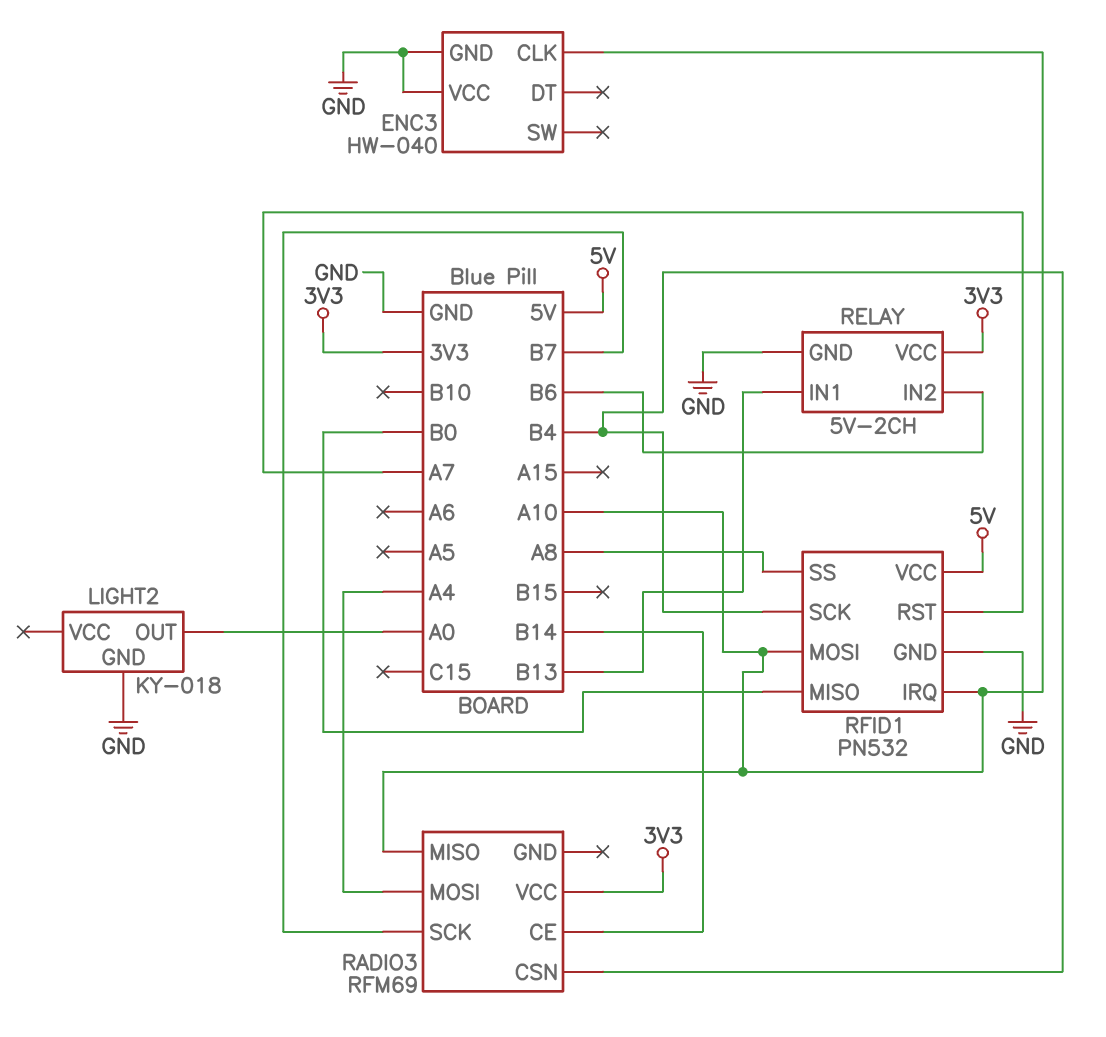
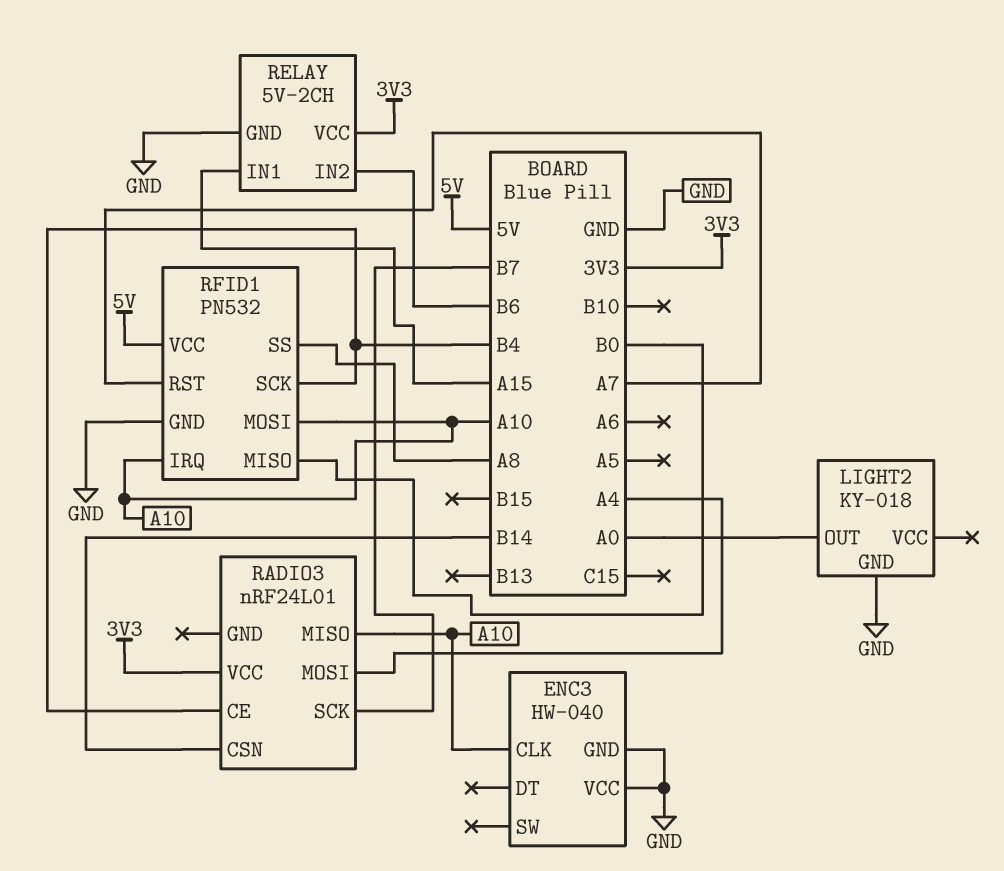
RADIO3: RFM69 -> nRF24L01
RADIO3 pin CE: B14 -> B4
RADIO3 pin CSN: B4 -> B14
RELAY pin IN1: B13 -> A15

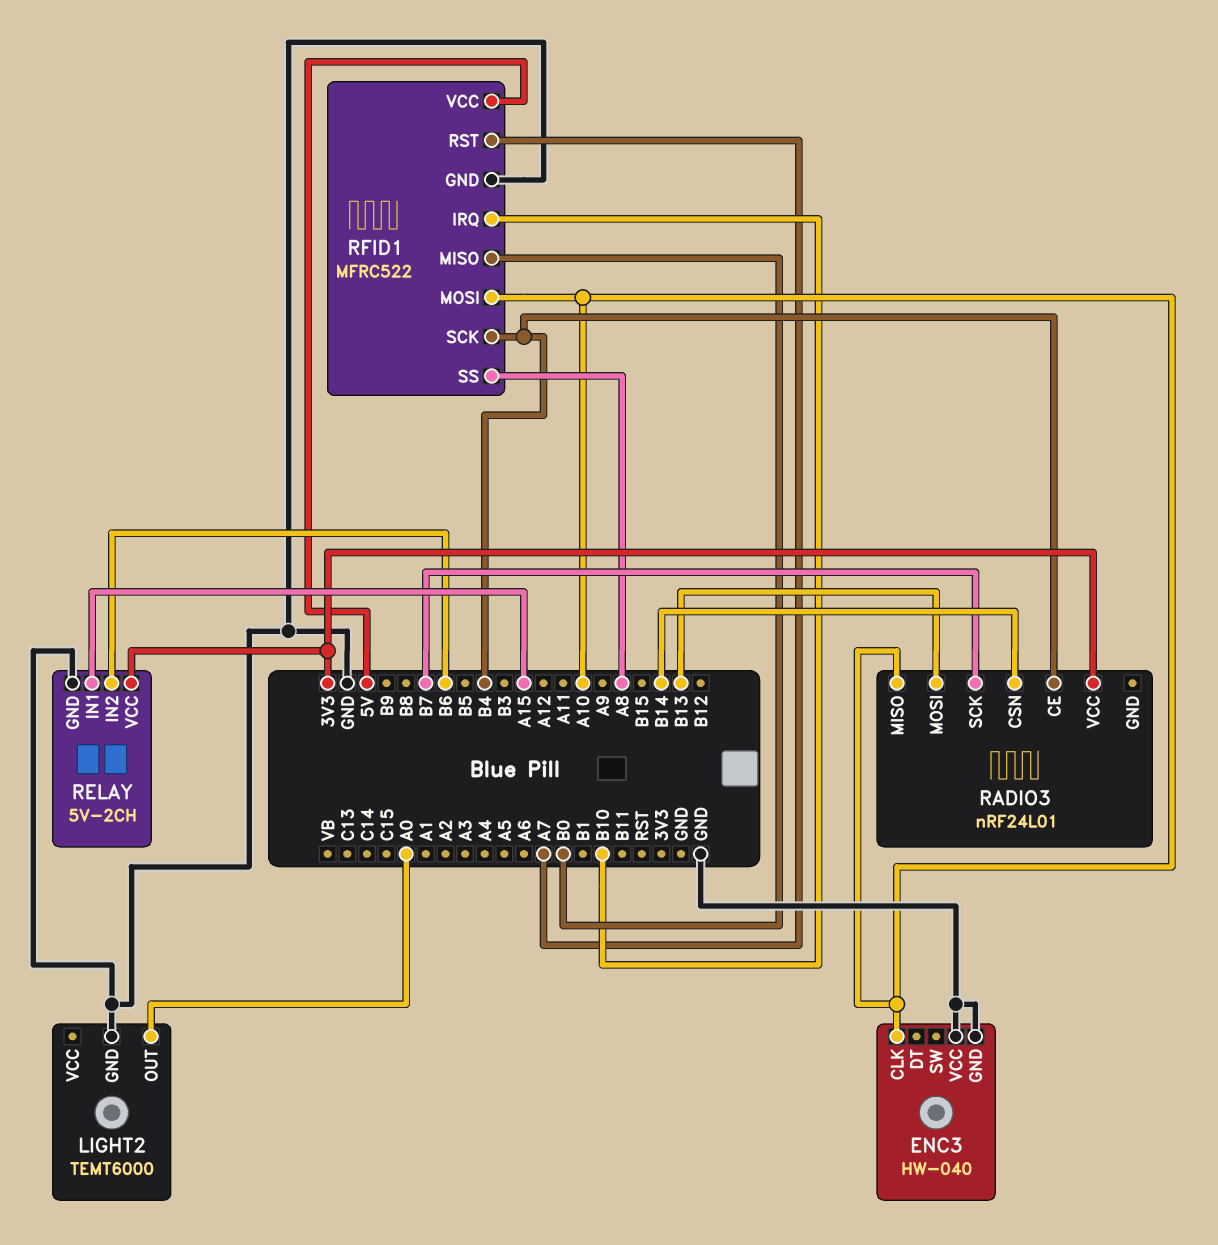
LIGHT2: KY-018 -> TEMT6000
RADIO3 pin MOSI: A4 -> B13
RFID1: PN532 -> MFRC522
RFID1 pin IRQ: A10 -> B10

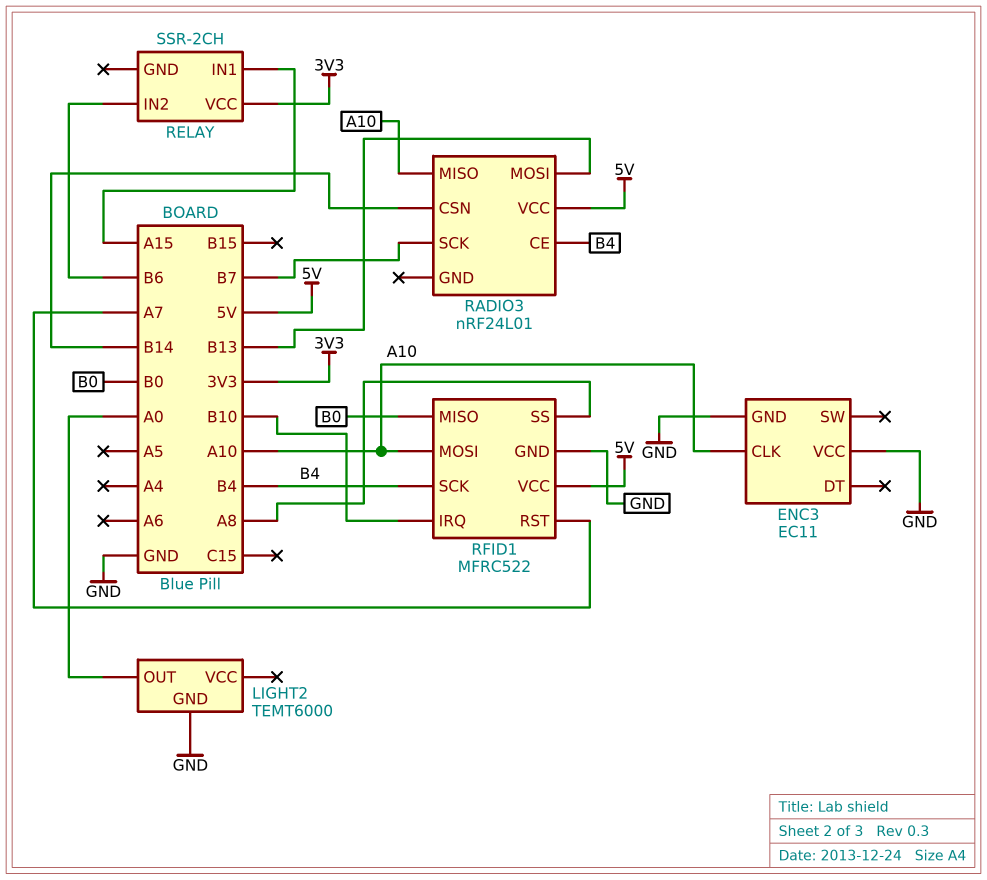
ENC3: HW-040 -> EC11
RADIO3 pin VCC: 3V3 -> 5V
RELAY: 5V-2CH -> SSR-2CH
RELAY pin GND: GND -> none

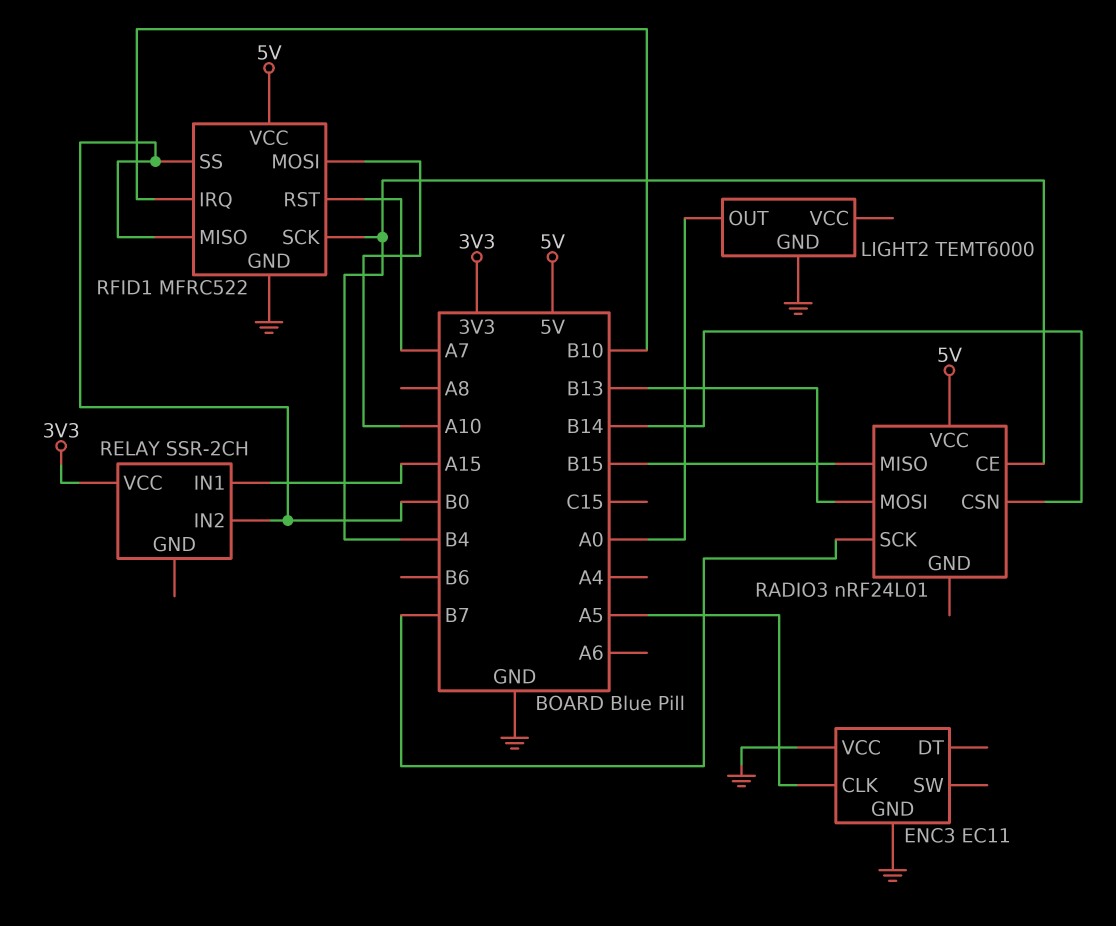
ENC3 pin CLK: A10 -> A5
RADIO3 pin MISO: A10 -> B15
RELAY pin IN2: B6 -> B0
RFID1 pin SS: A8 -> B0

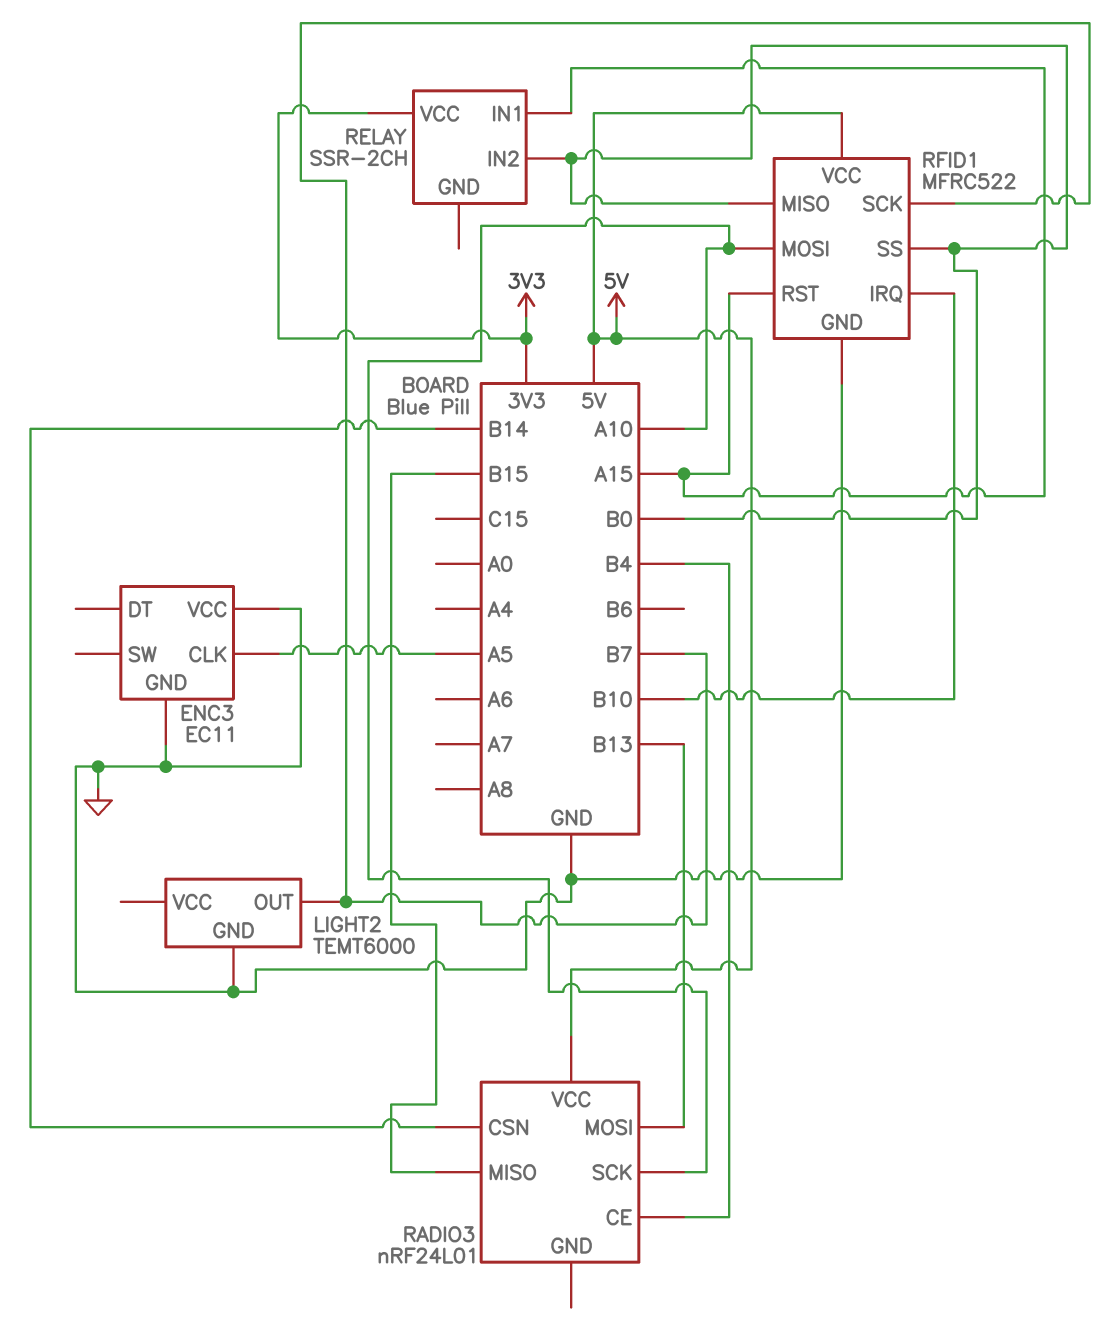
LIGHT2 pin OUT: A0 -> B7
RADIO3 pin SCK: B7 -> A10
RFID1 pin RST: A7 -> A15
RFID1 pin SCK: B4 -> B7

